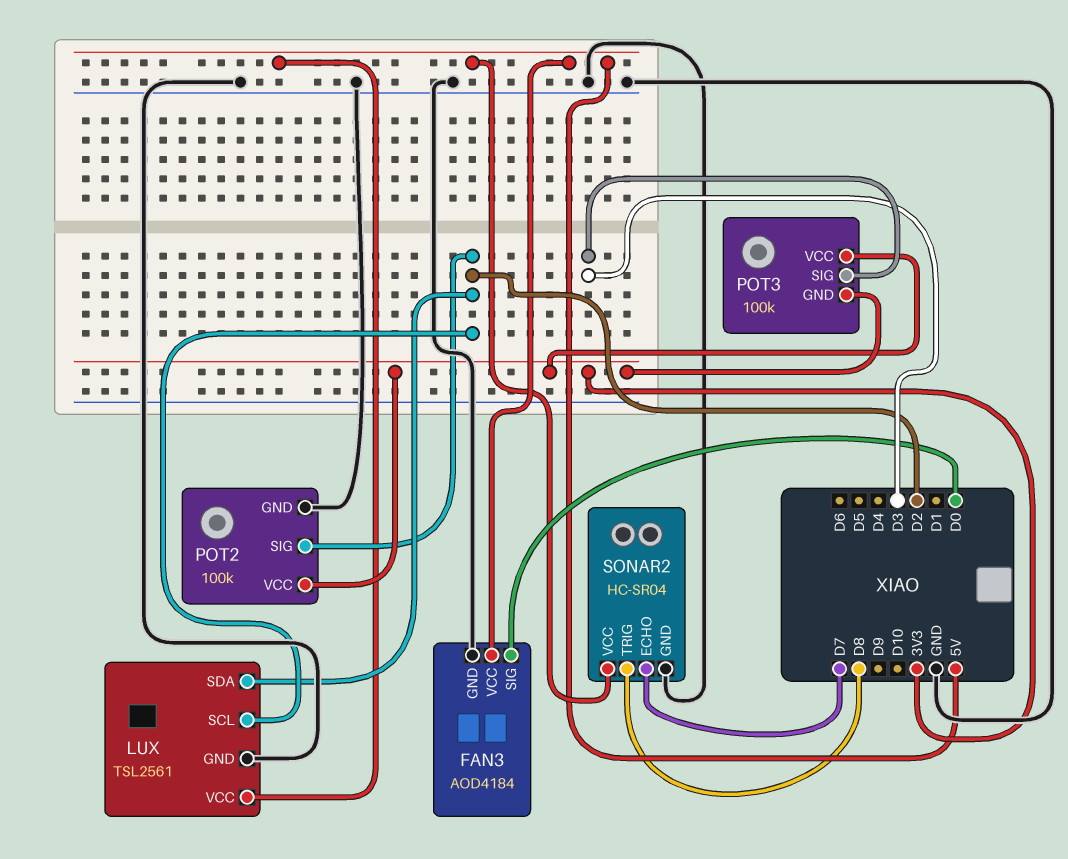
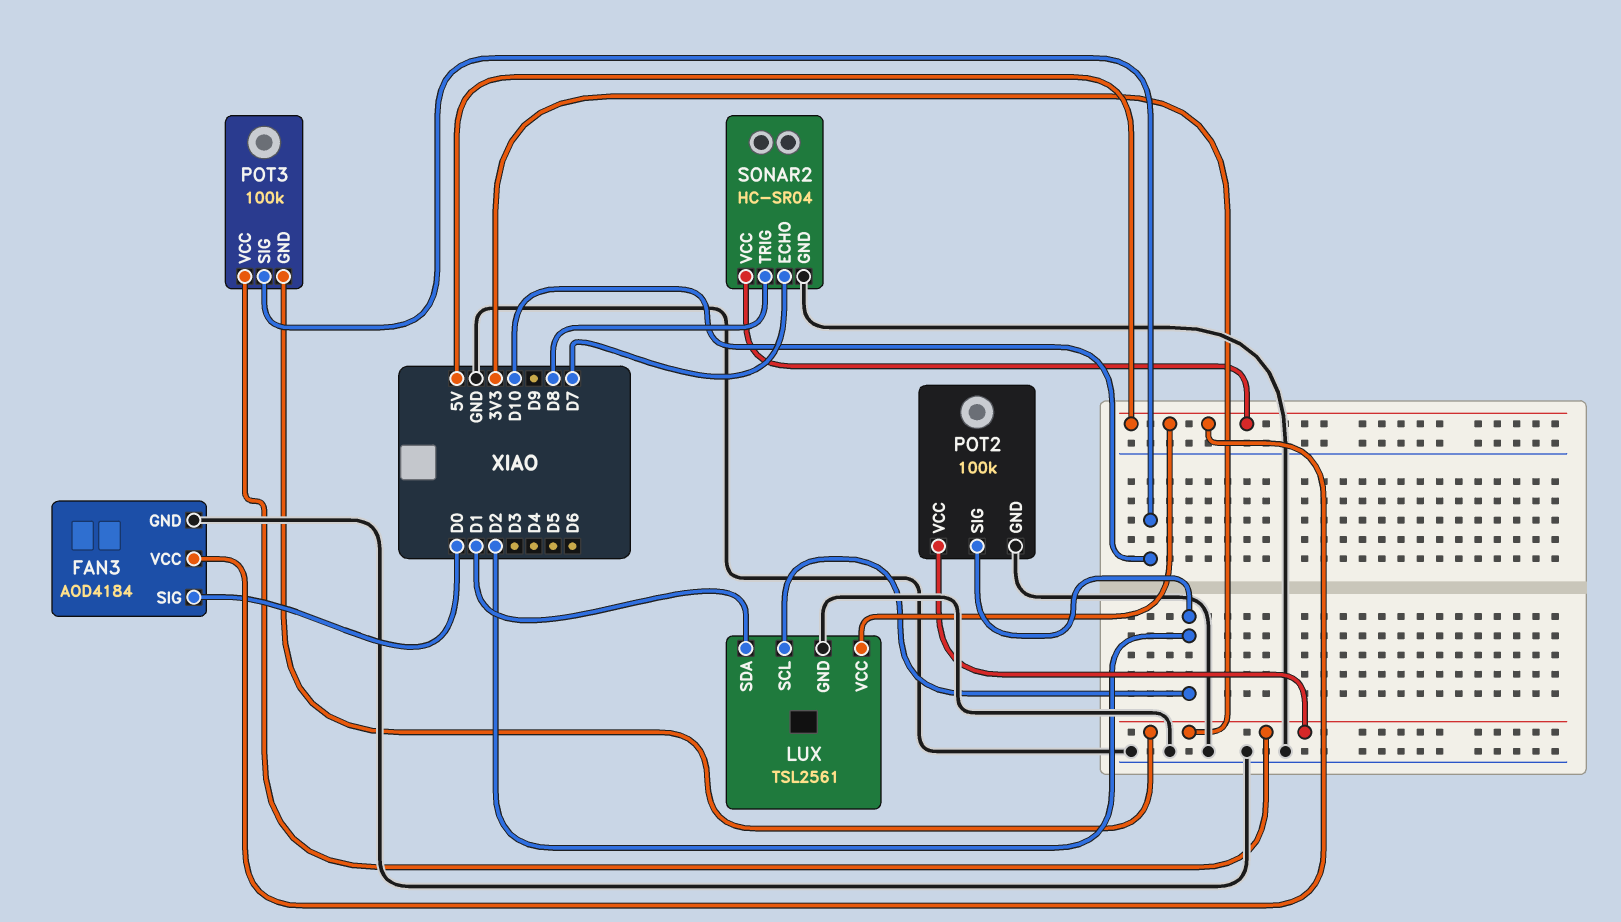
LUX pin SDA: D2 -> D1
POT3 pin SIG: D3 -> D10

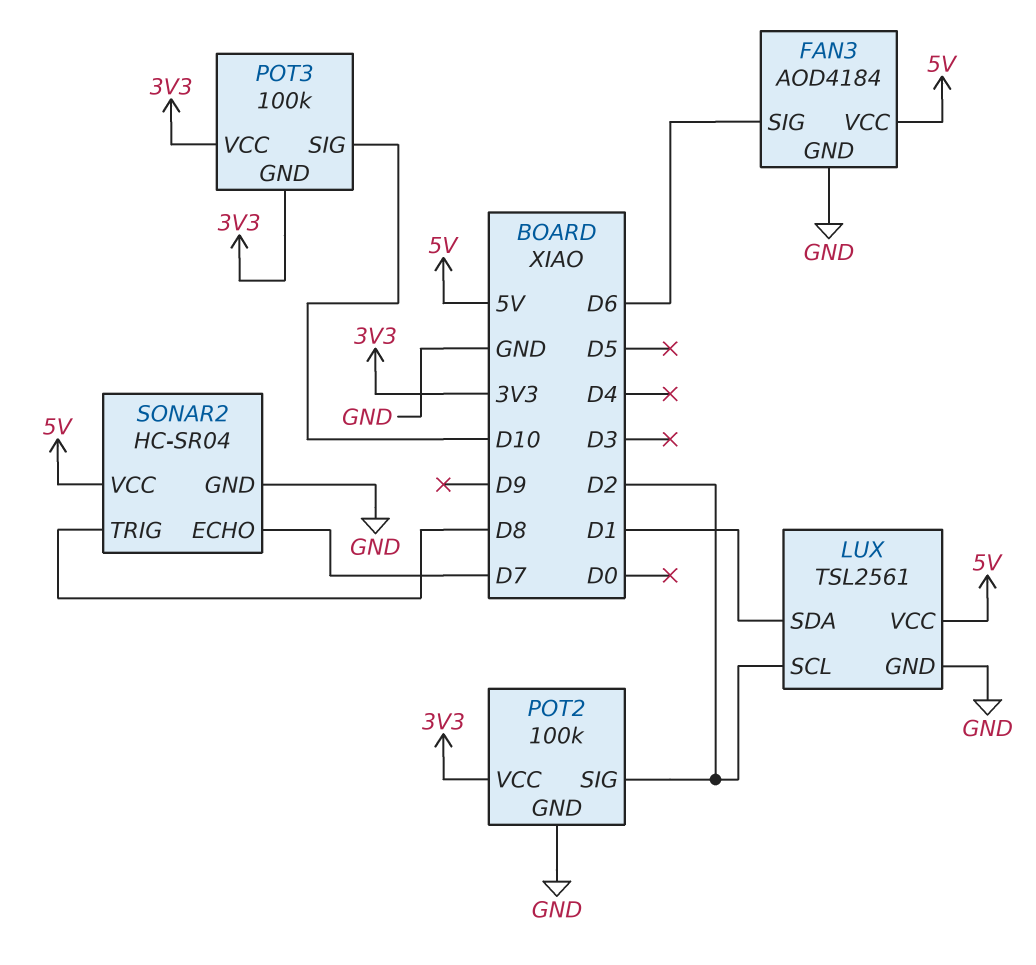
FAN3 pin SIG: D0 -> D6

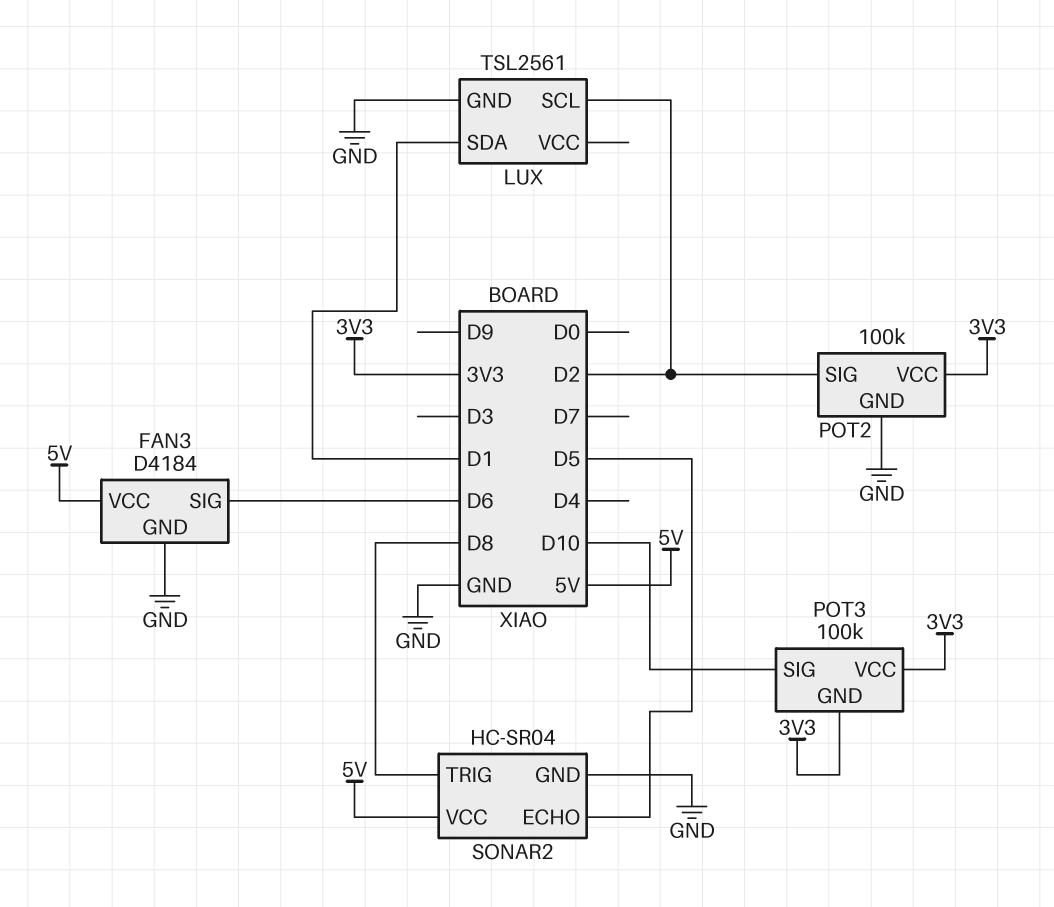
FAN3: AOD4184 -> D4184
LUX pin VCC: 5V -> none
SONAR2 pin ECHO: D7 -> D5

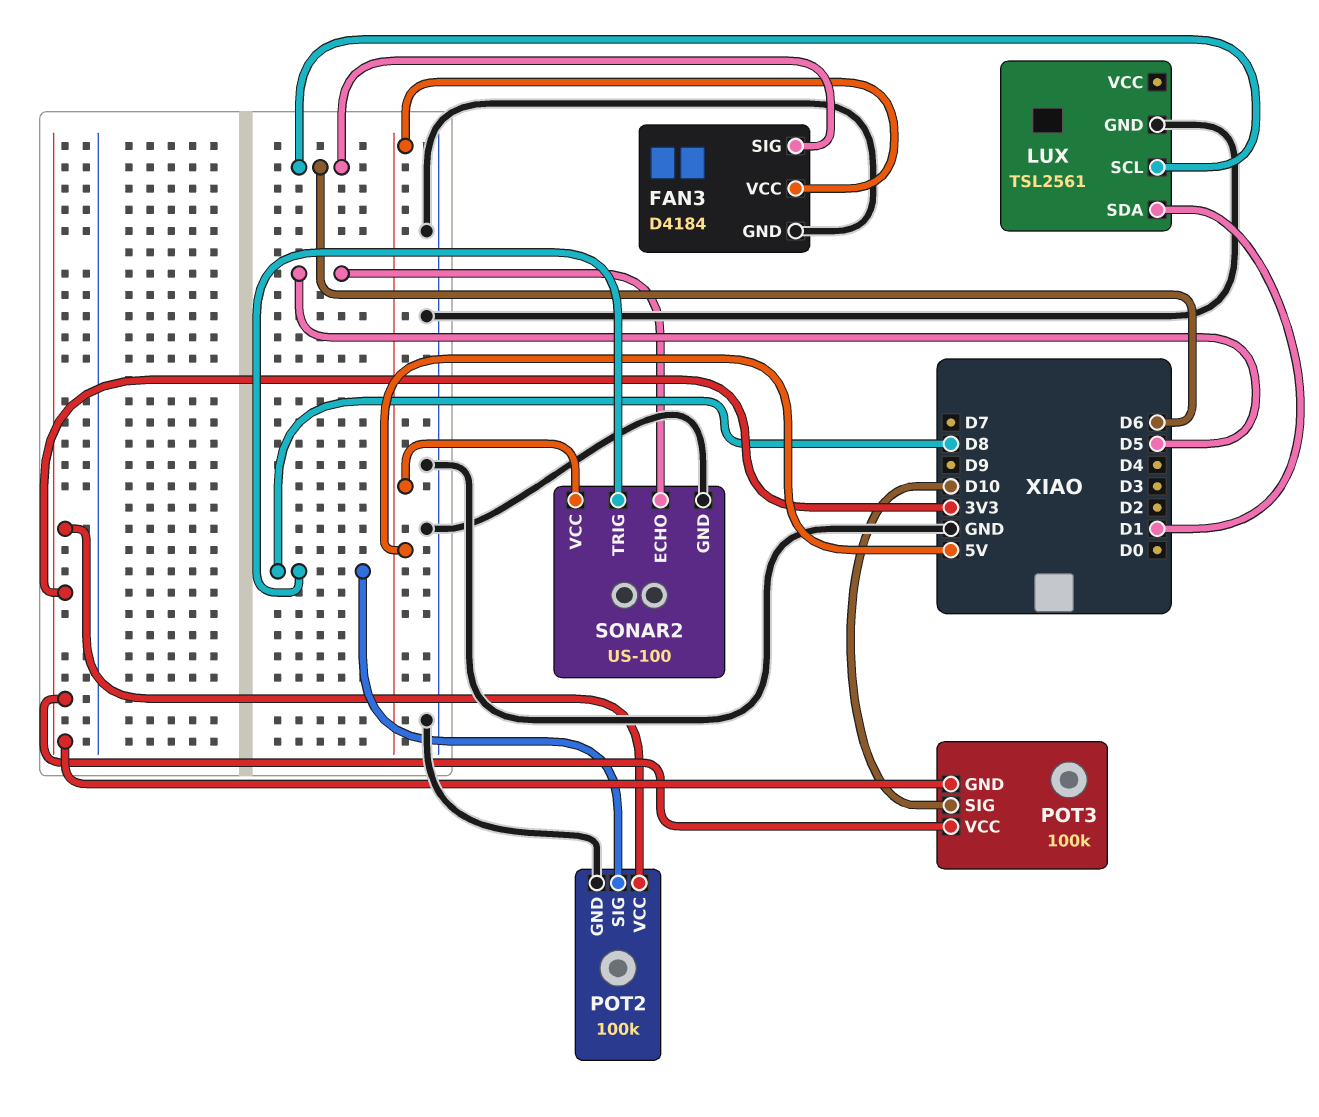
LUX pin SCL: D2 -> D6
POT2 pin SIG: D2 -> D8
SONAR2: HC-SR04 -> US-100

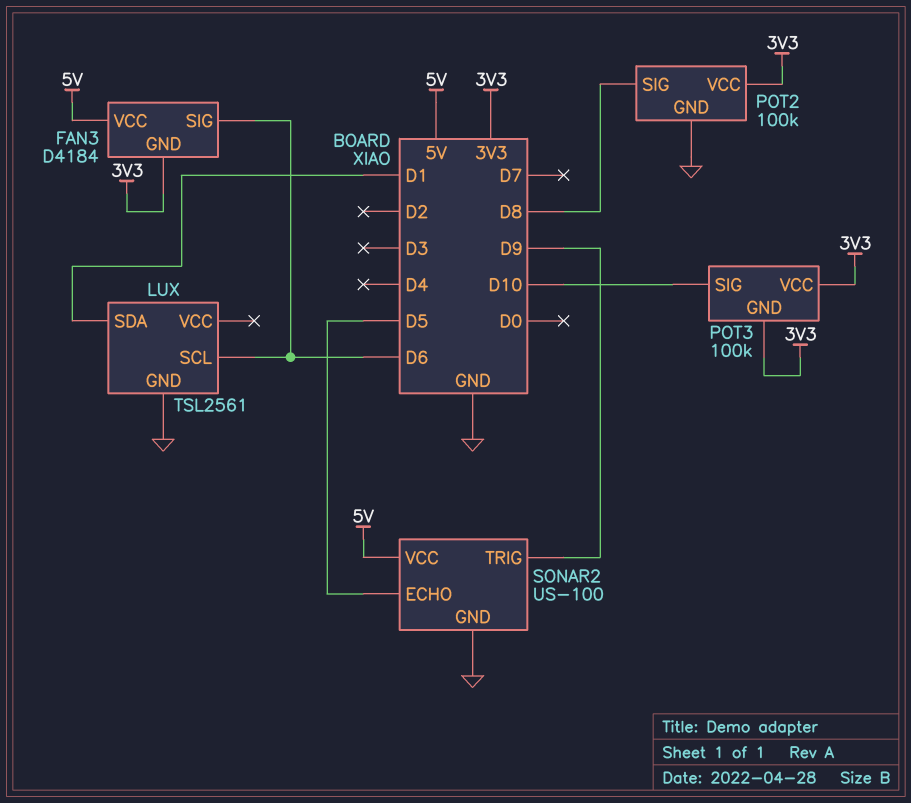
FAN3 pin GND: GND -> 3V3
SONAR2 pin TRIG: D8 -> D9

